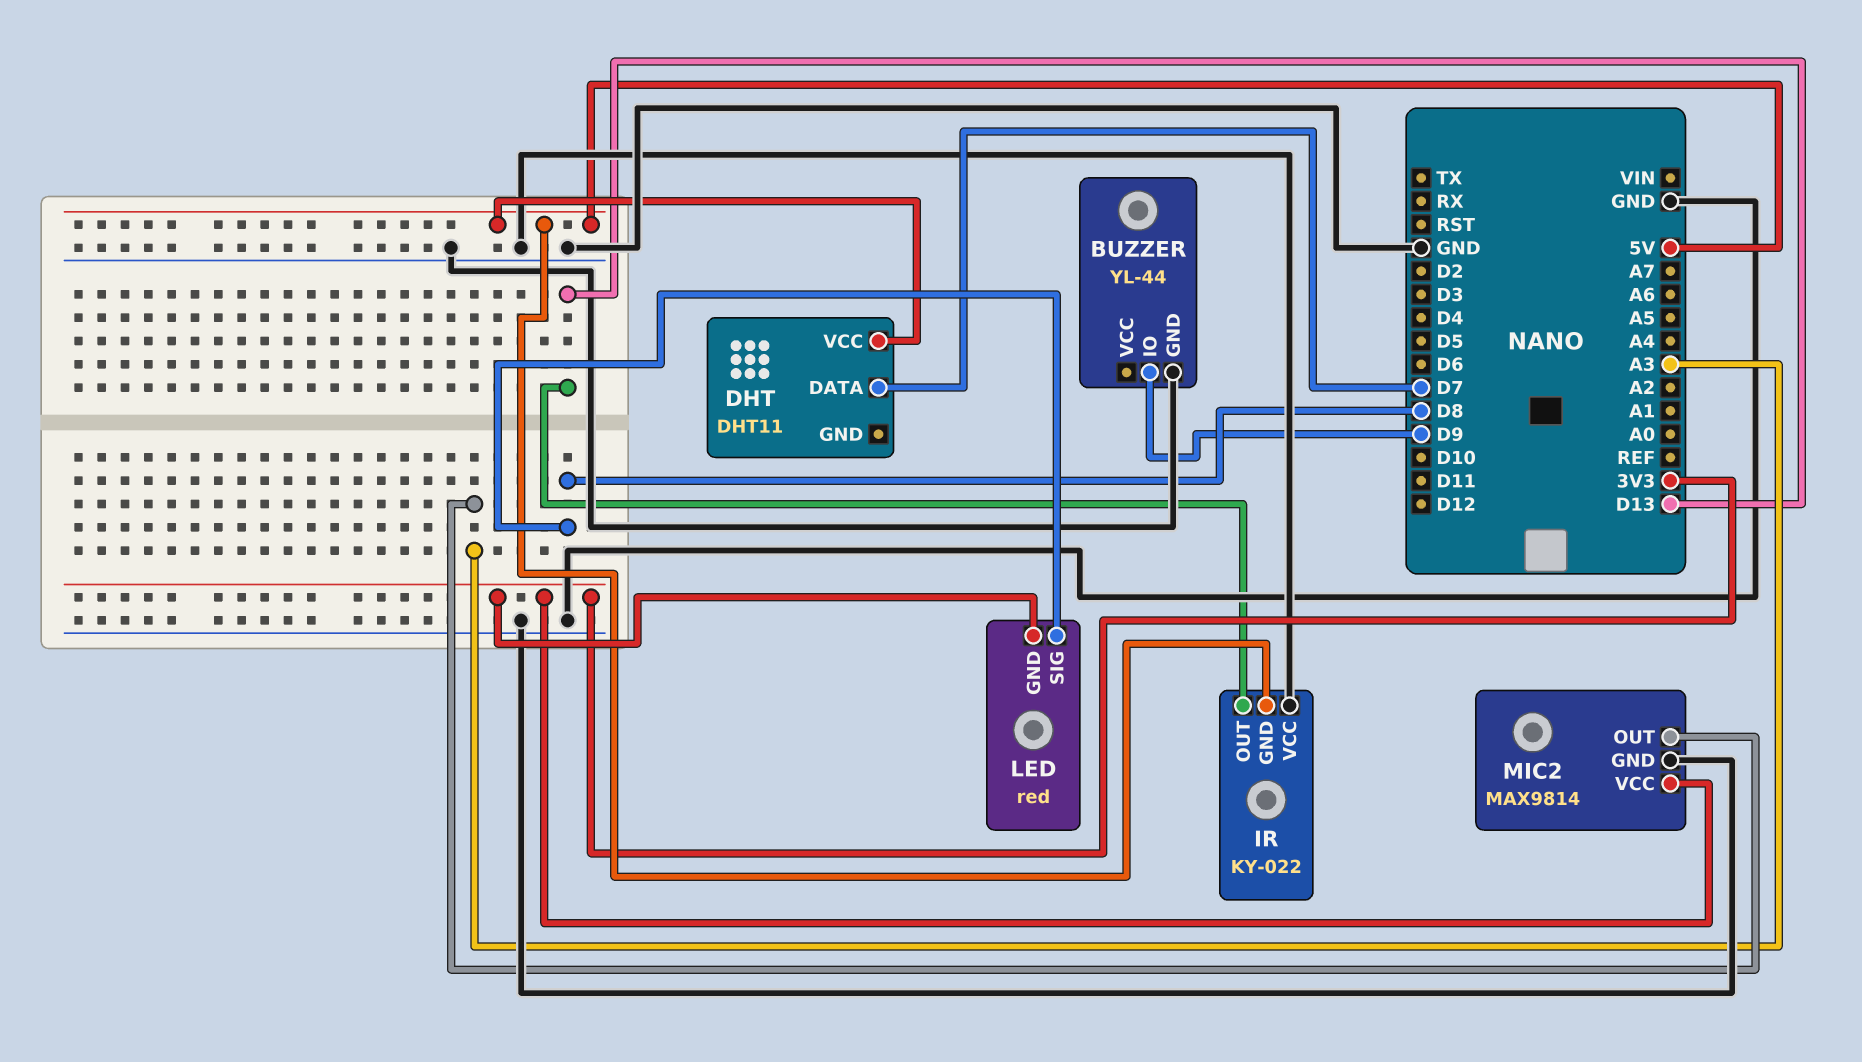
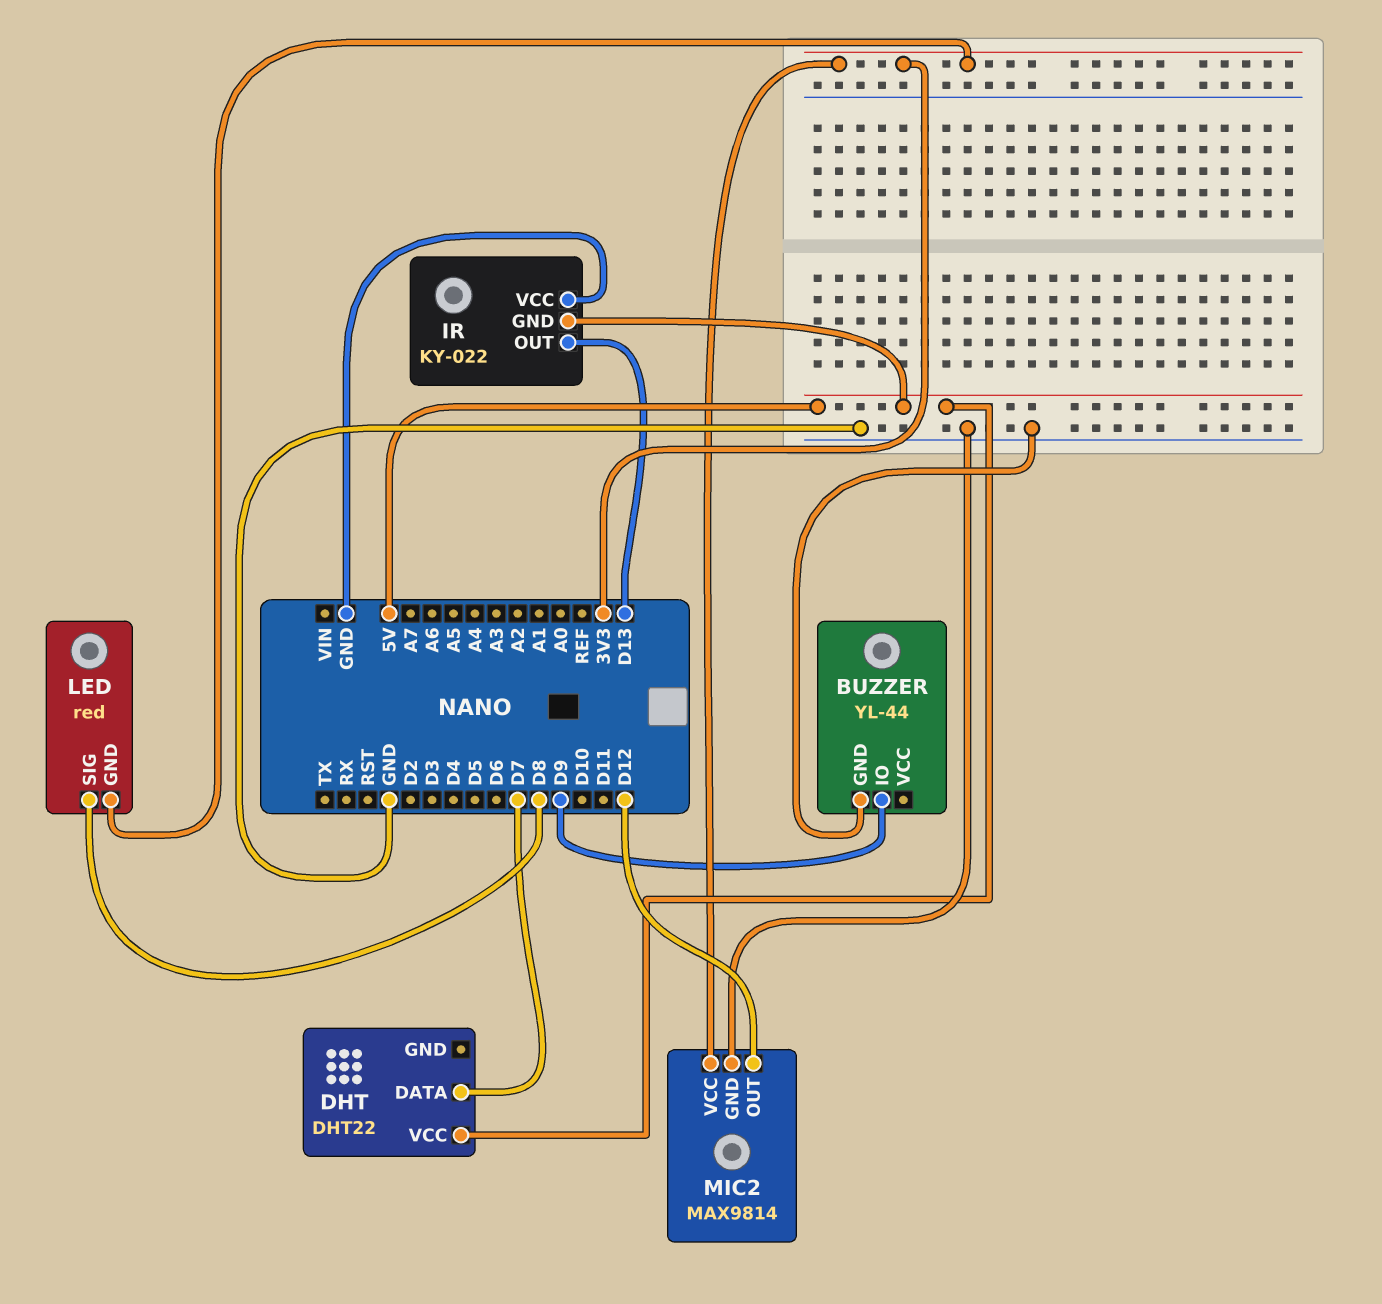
DHT: DHT11 -> DHT22
MIC2 pin OUT: A3 -> D12

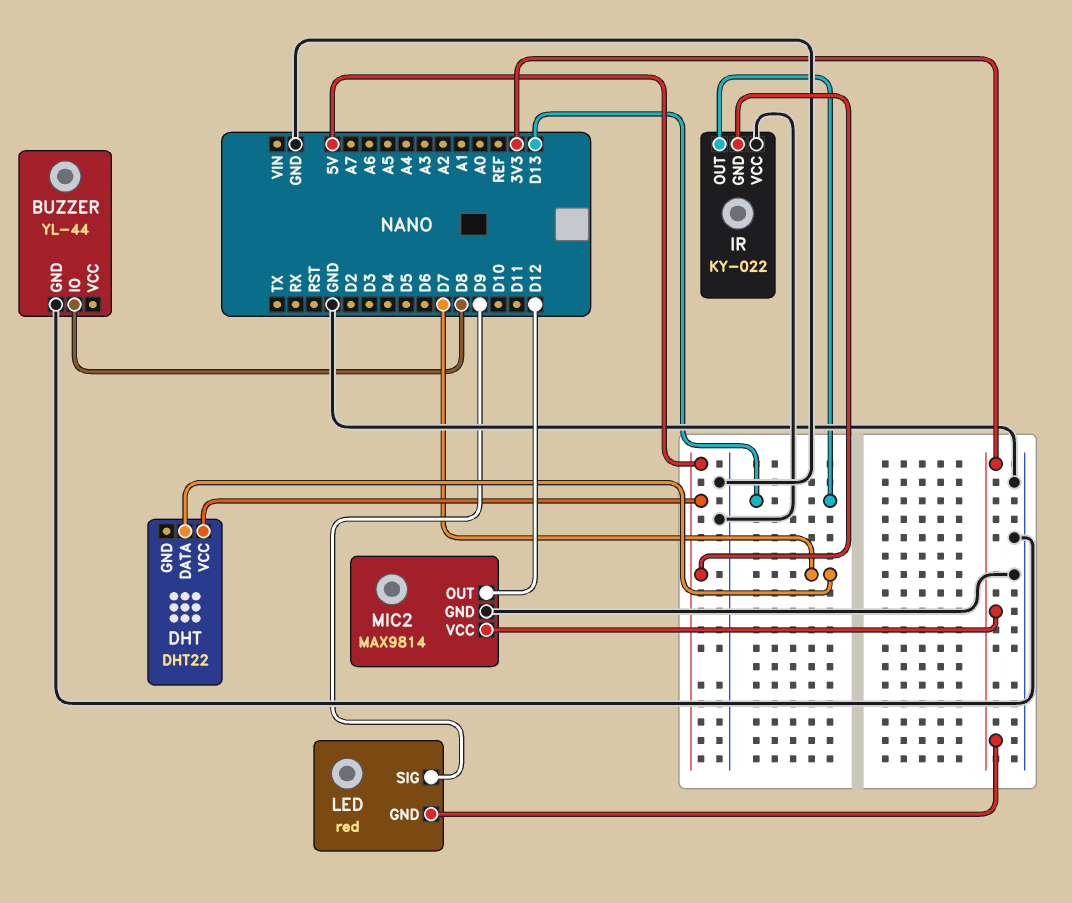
BUZZER pin IO: D9 -> D8
LED pin SIG: D8 -> D9

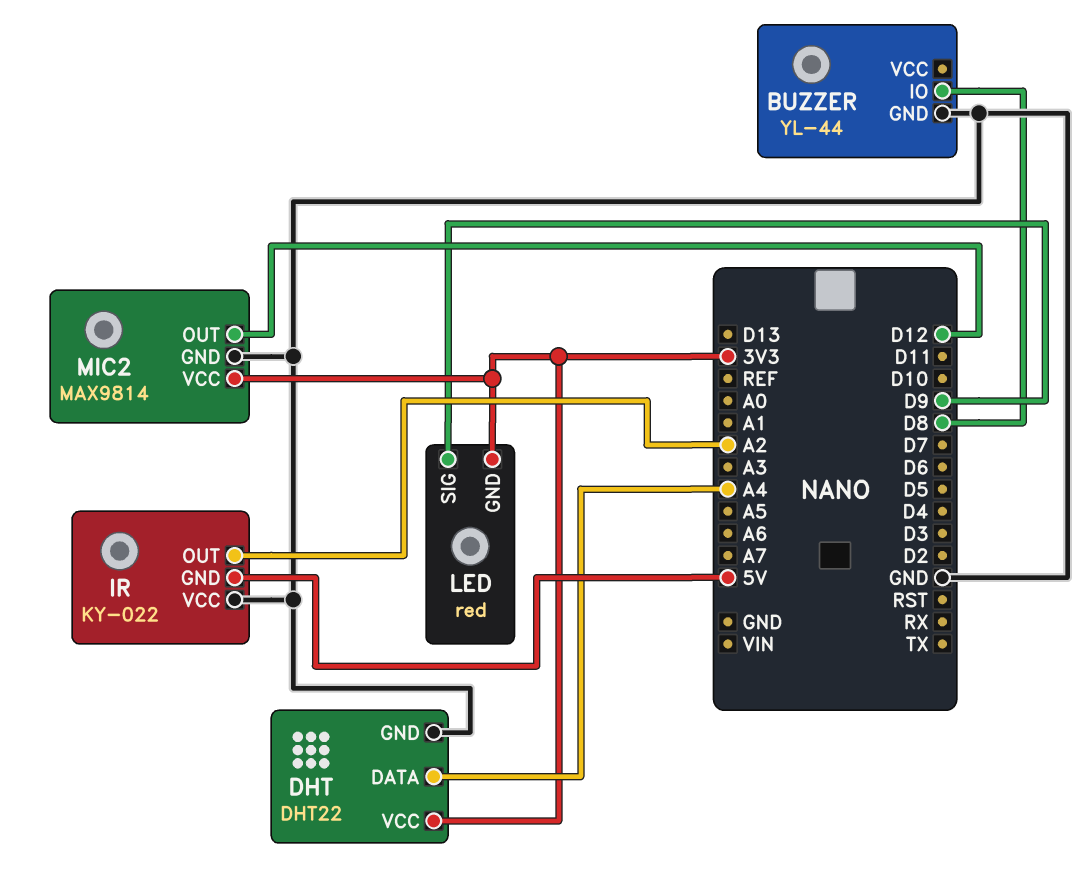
DHT pin DATA: D7 -> A4
DHT pin GND: none -> GND
DHT pin VCC: 5V -> 3V3
IR pin OUT: D13 -> A2

